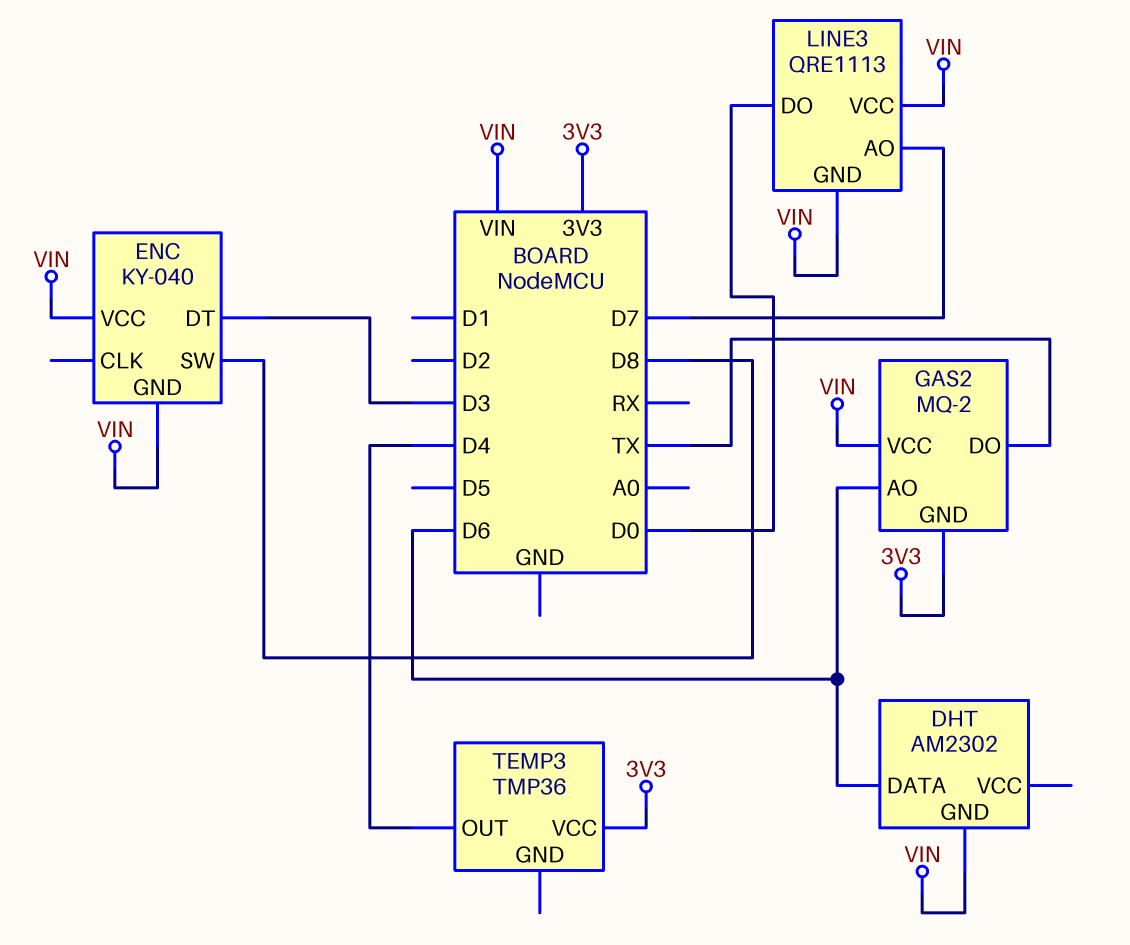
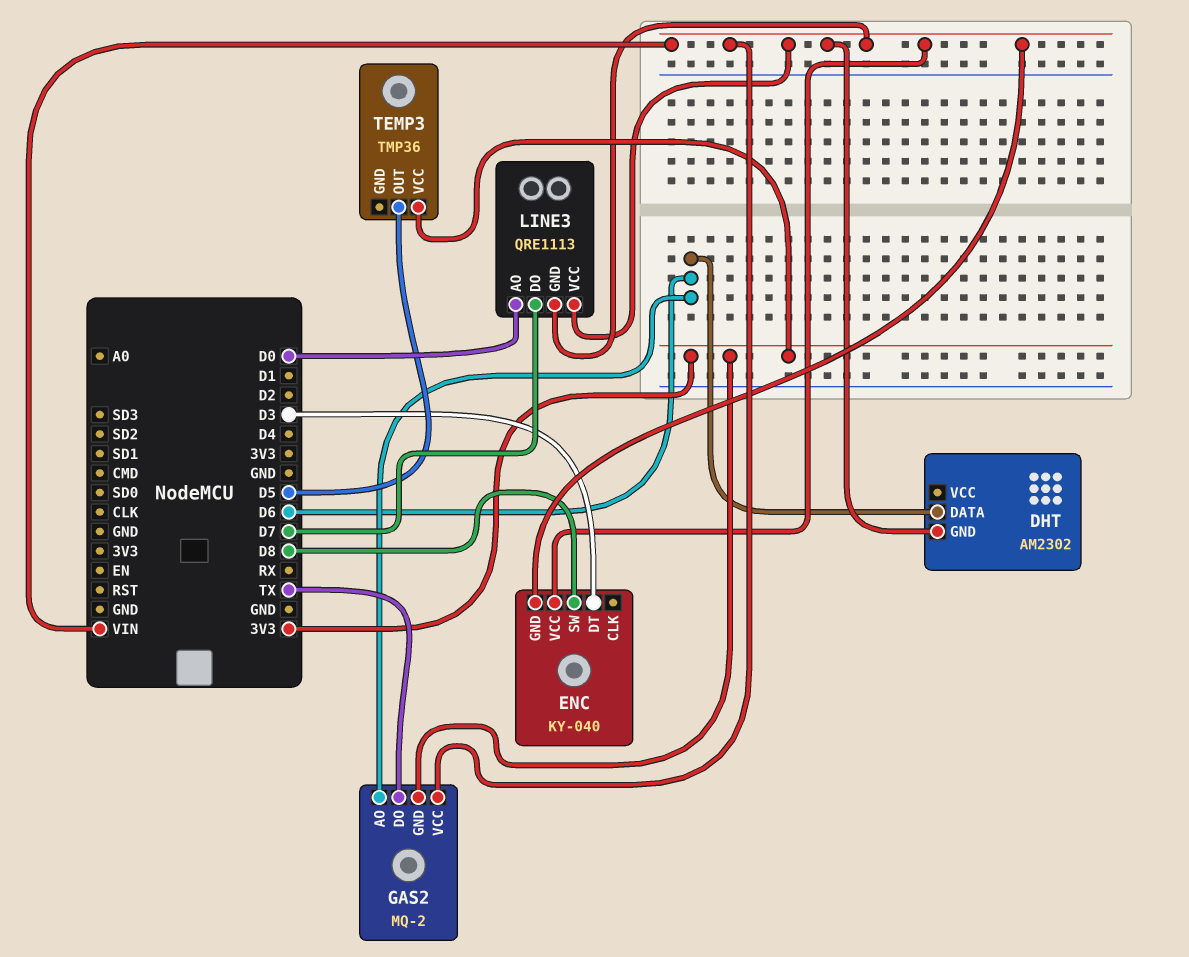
LINE3 pin AO: D7 -> D0
LINE3 pin DO: D0 -> D7
TEMP3 pin OUT: D4 -> D5

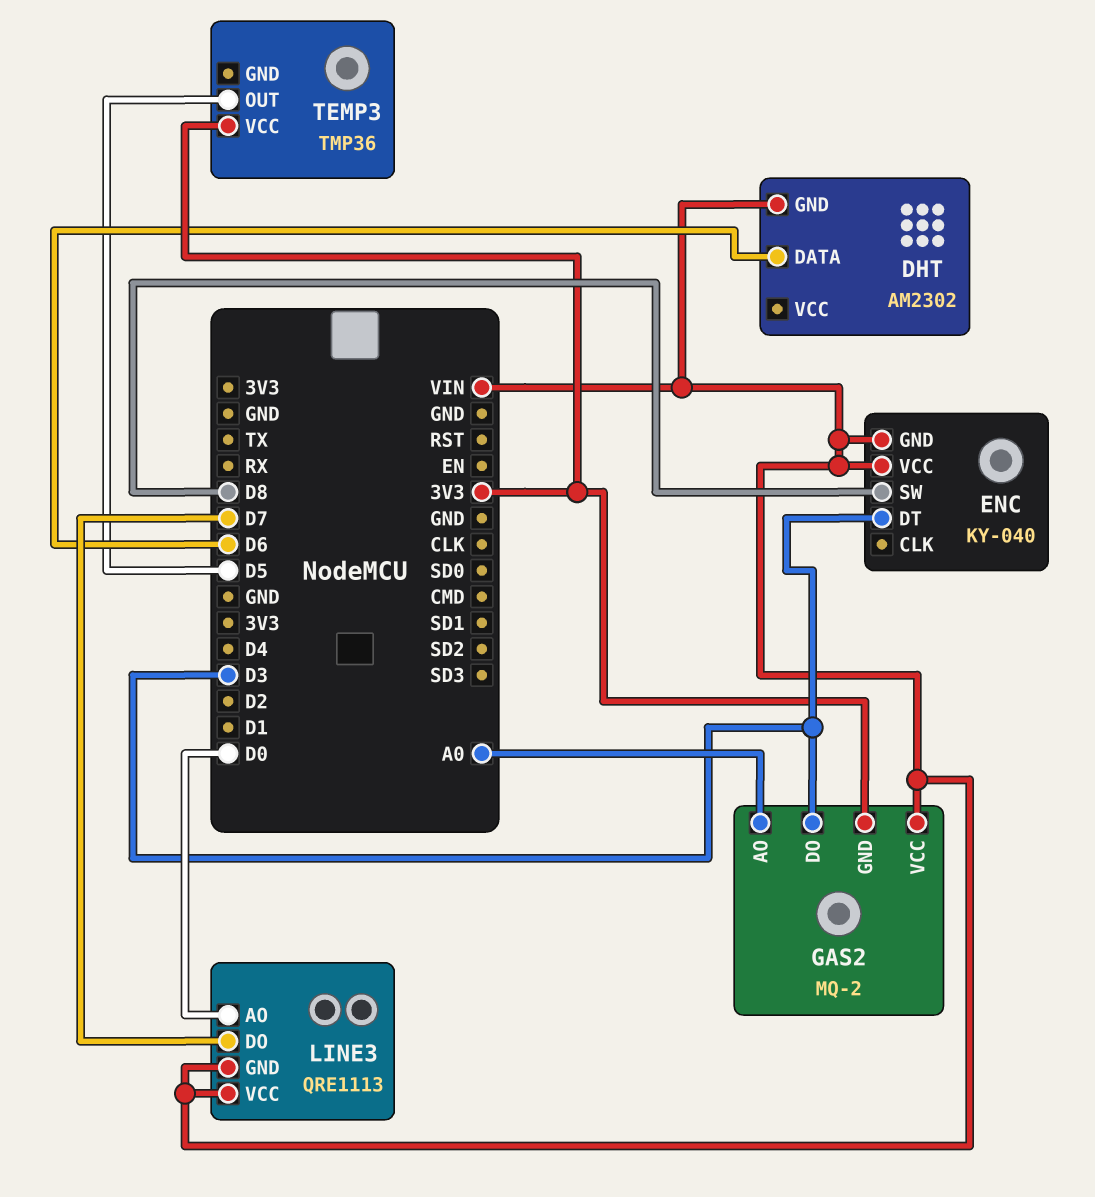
GAS2 pin AO: D6 -> A0
GAS2 pin DO: TX -> D3

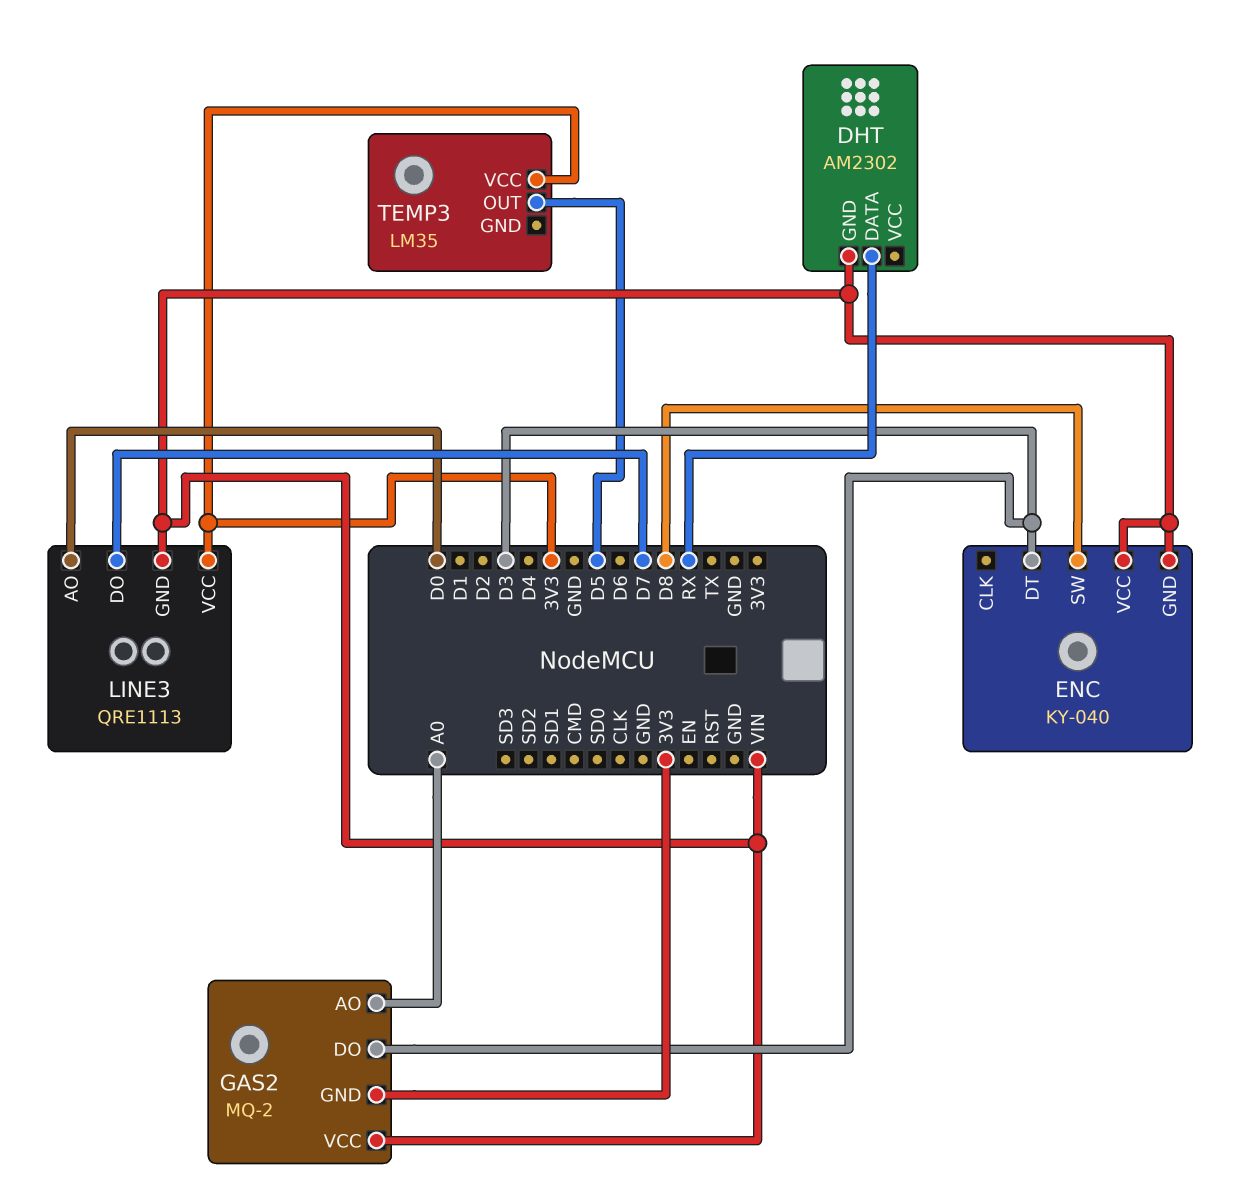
DHT pin DATA: D6 -> RX
LINE3 pin VCC: VIN -> 3V3
TEMP3: TMP36 -> LM35

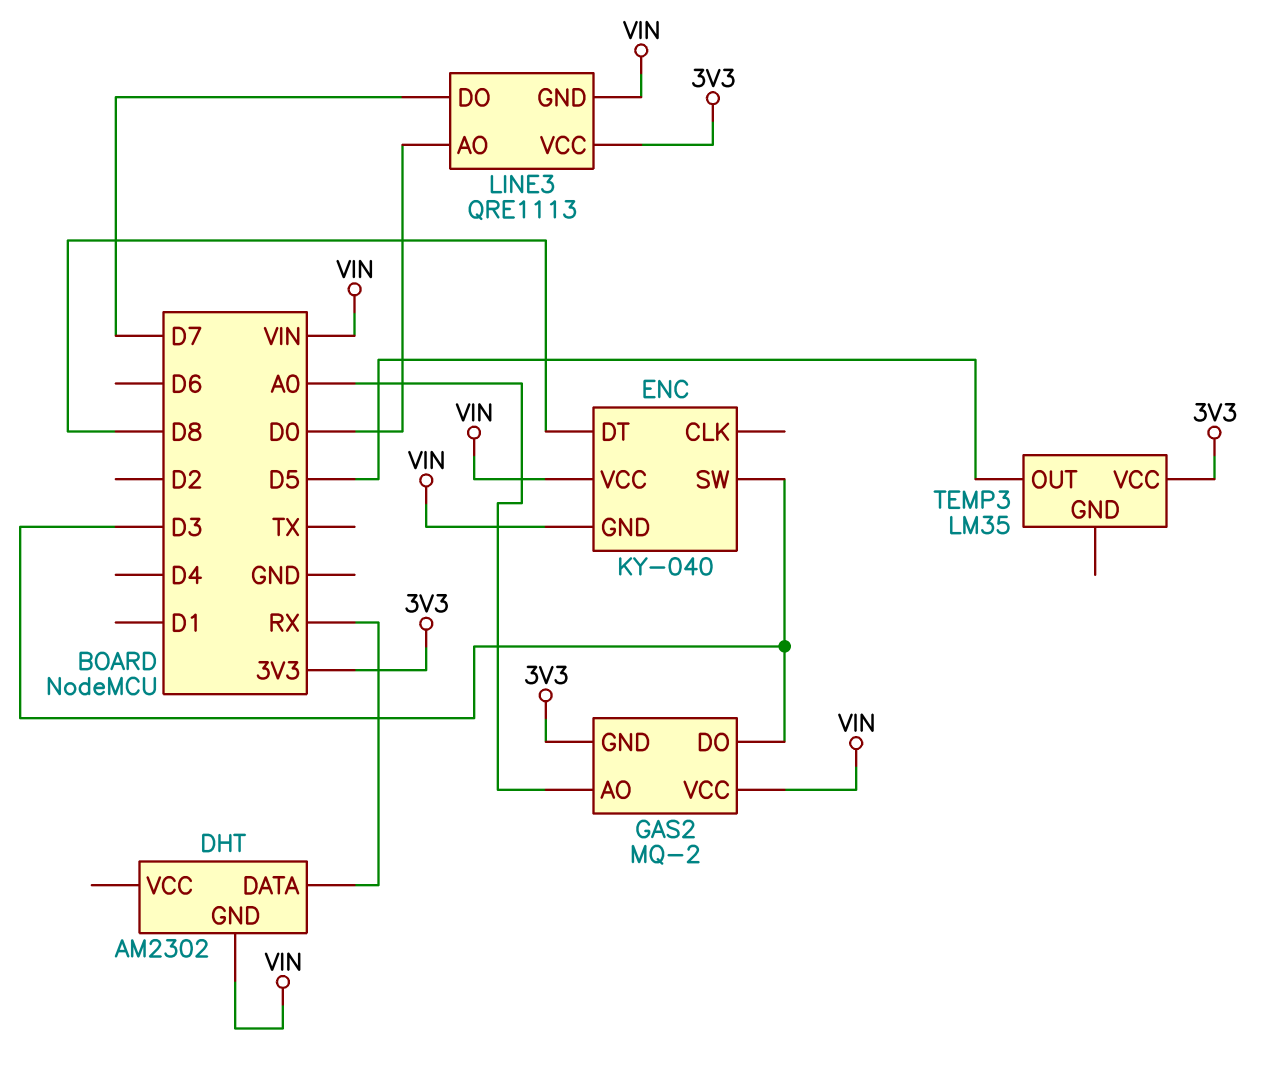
ENC pin DT: D3 -> D8
ENC pin SW: D8 -> D3

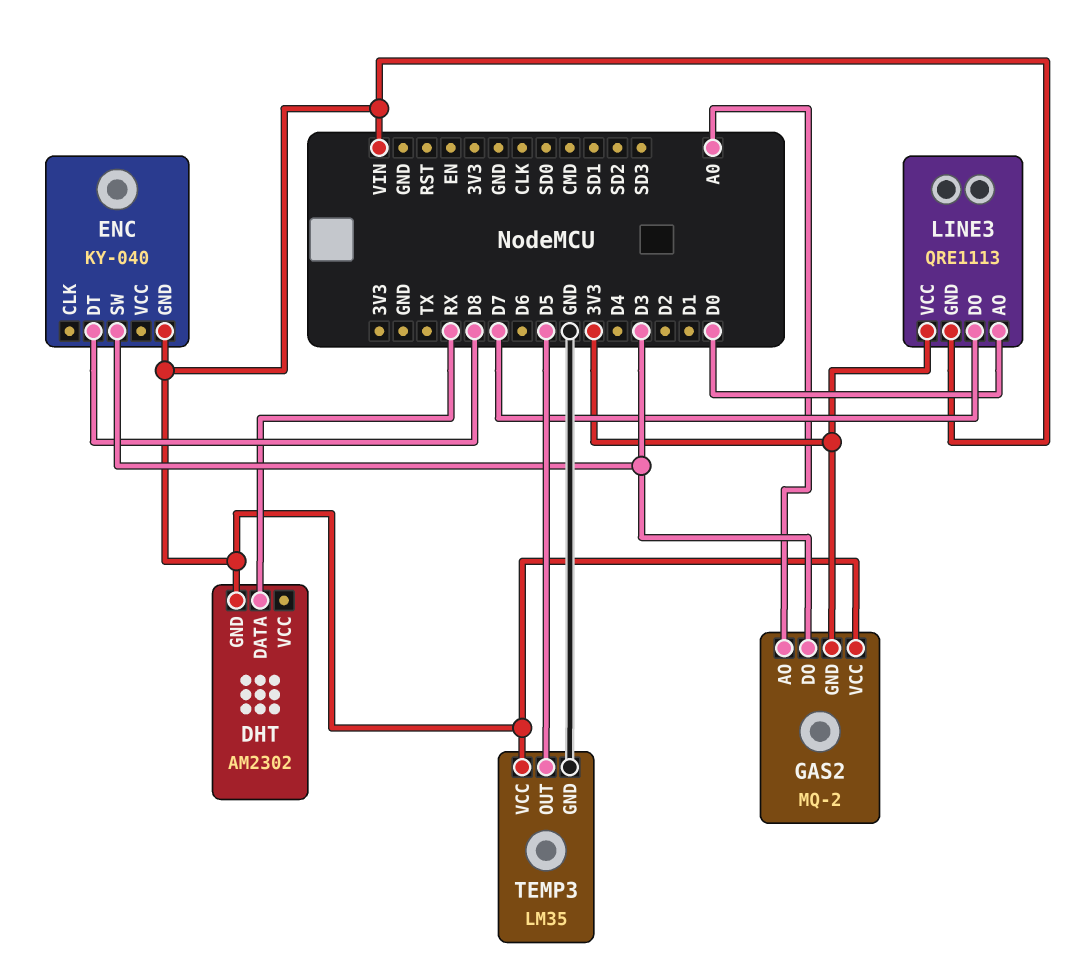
ENC pin VCC: VIN -> none
TEMP3 pin GND: none -> GND
TEMP3 pin VCC: 3V3 -> VIN

